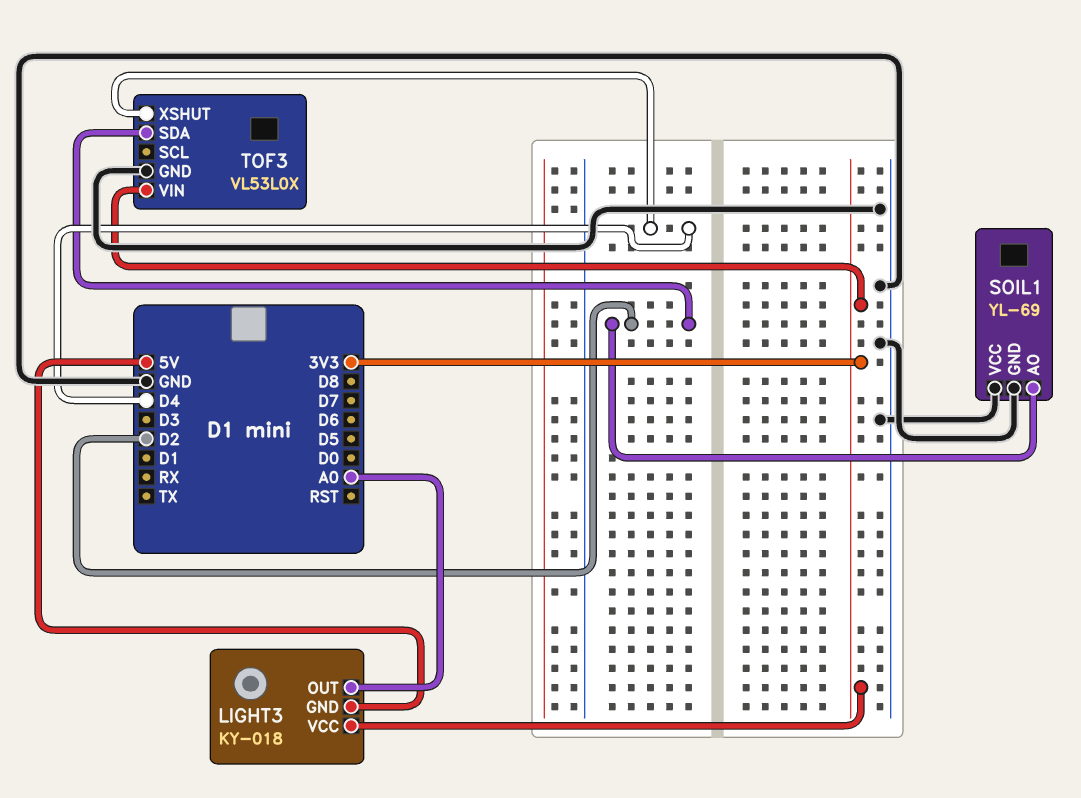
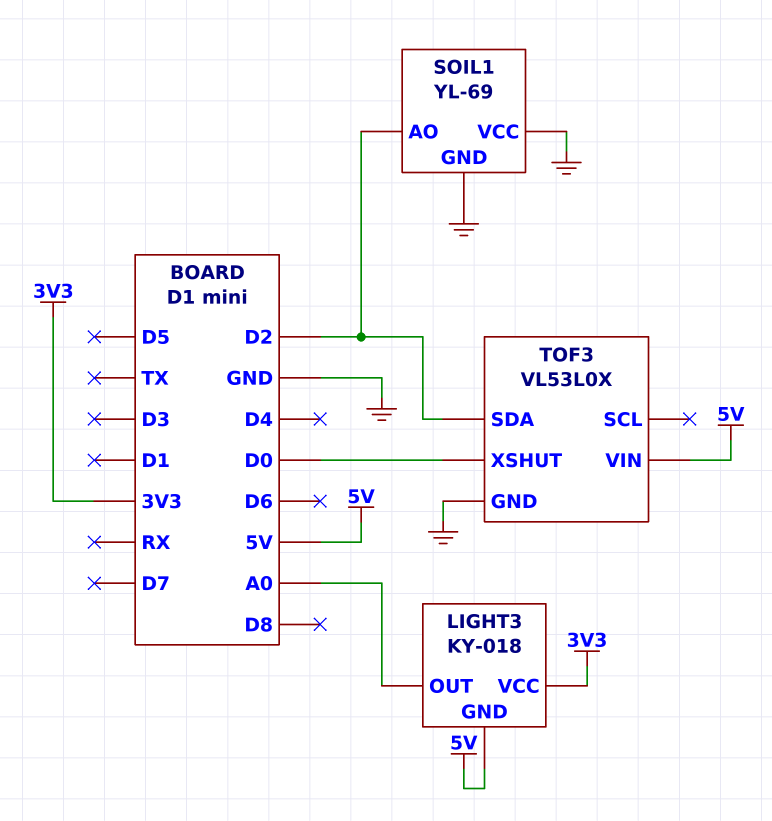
TOF3 pin VIN: 3V3 -> 5V
TOF3 pin XSHUT: D4 -> D0

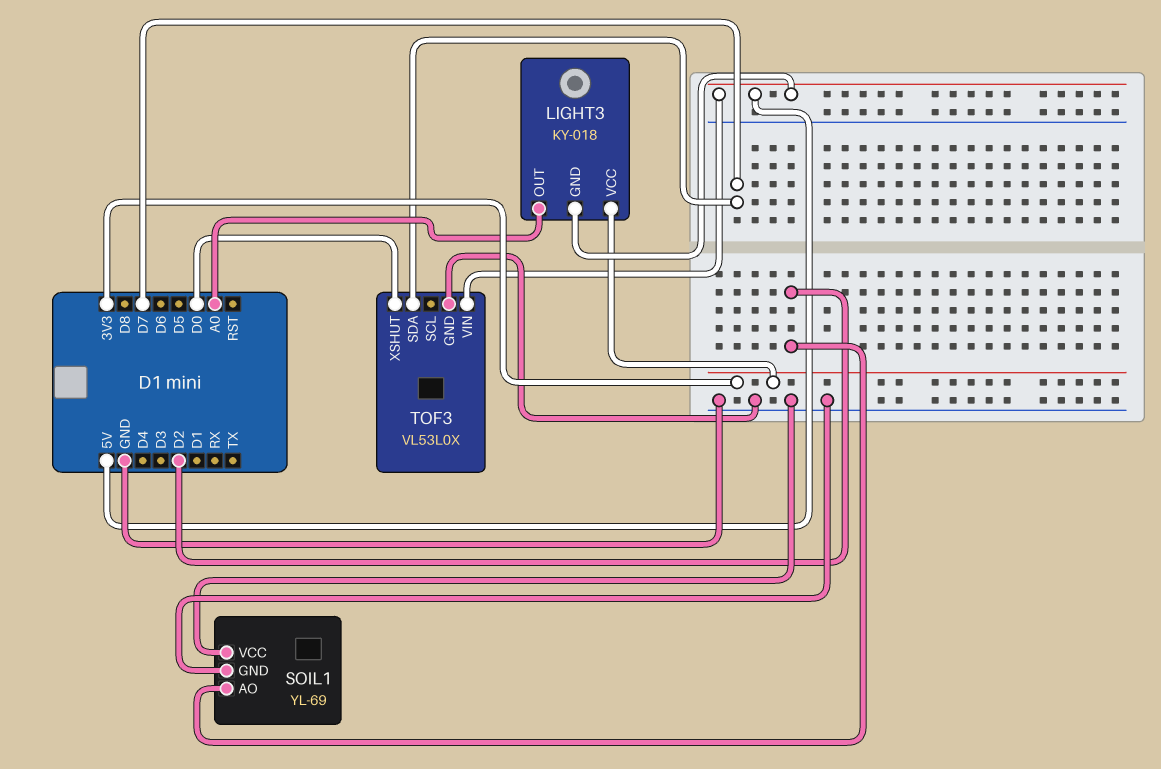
TOF3 pin SDA: D2 -> D7

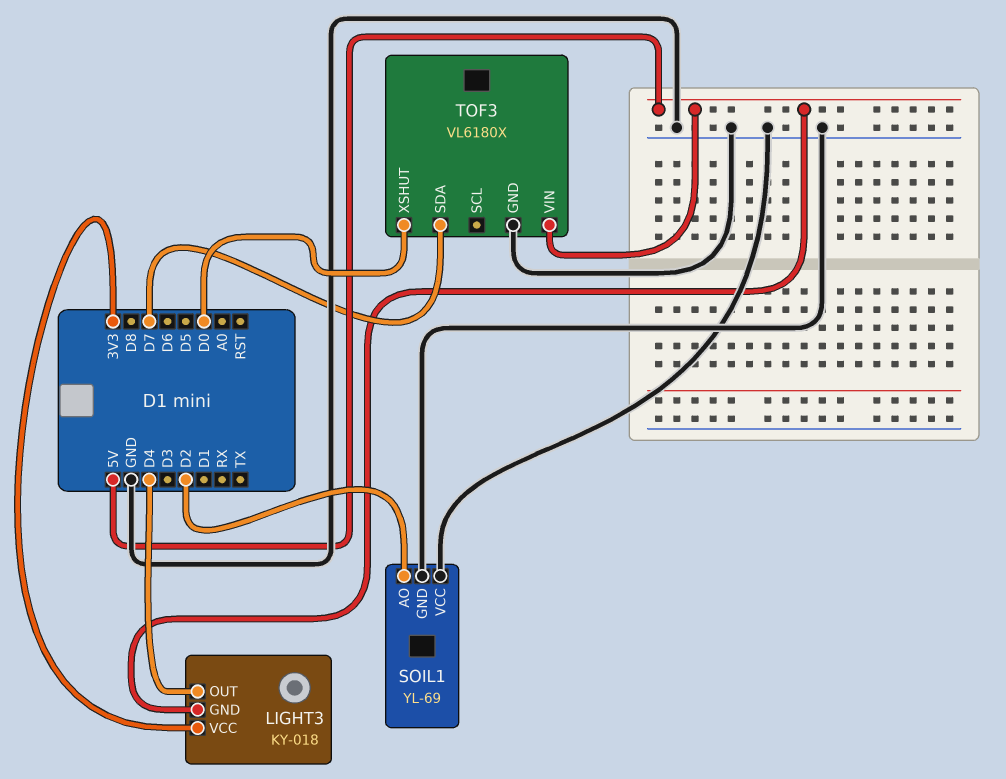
LIGHT3 pin OUT: A0 -> D4
TOF3: VL53L0X -> VL6180X

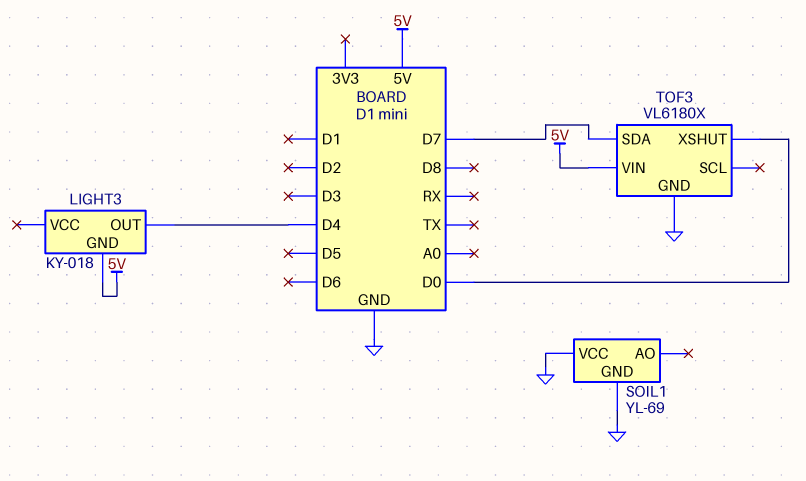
LIGHT3 pin VCC: 3V3 -> none
SOIL1 pin AO: D2 -> none

